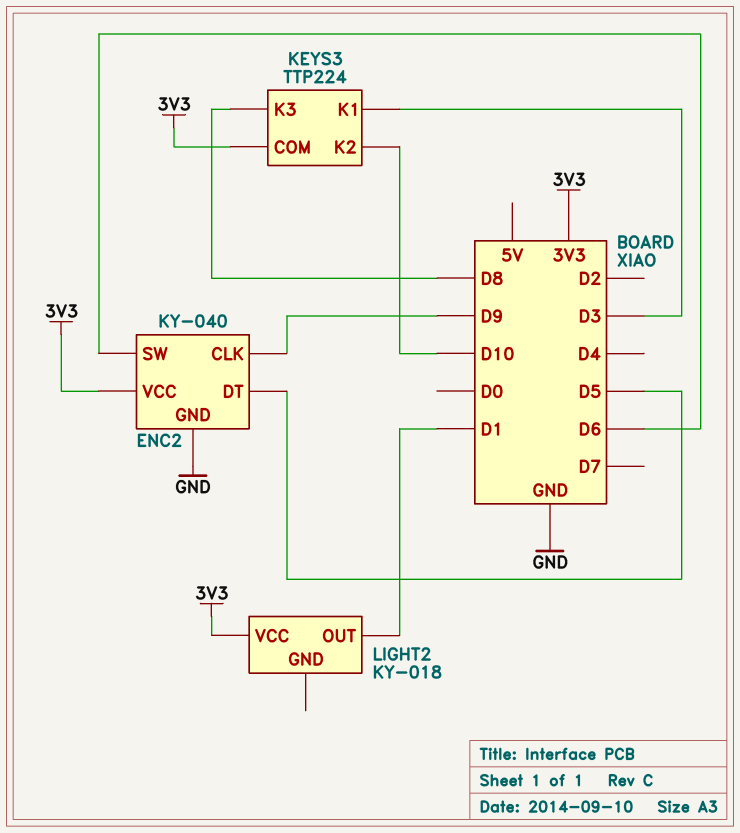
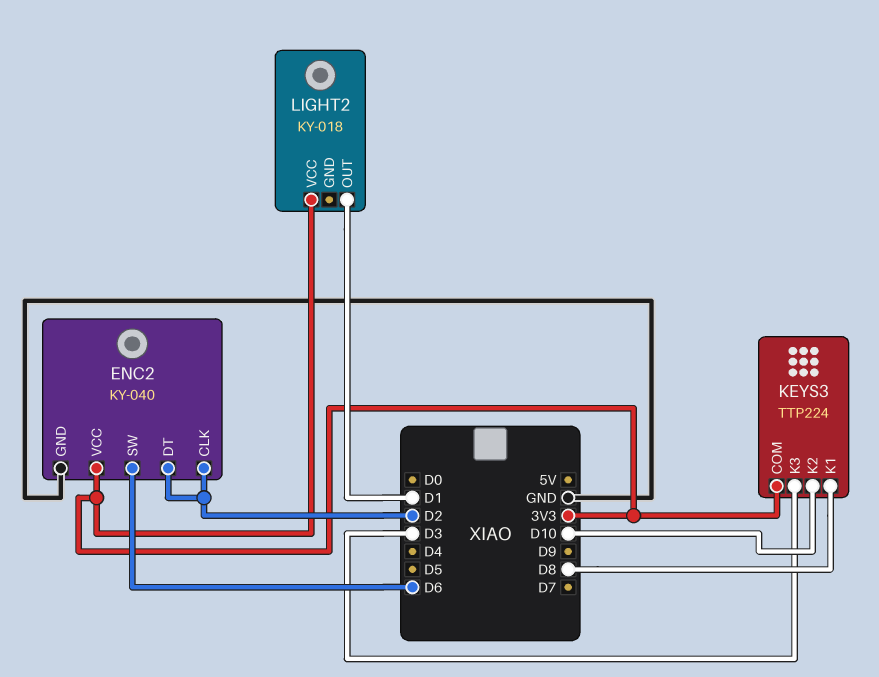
ENC2 pin CLK: D9 -> D2
ENC2 pin DT: D5 -> D2
KEYS3 pin K1: D3 -> D8
KEYS3 pin K3: D8 -> D3

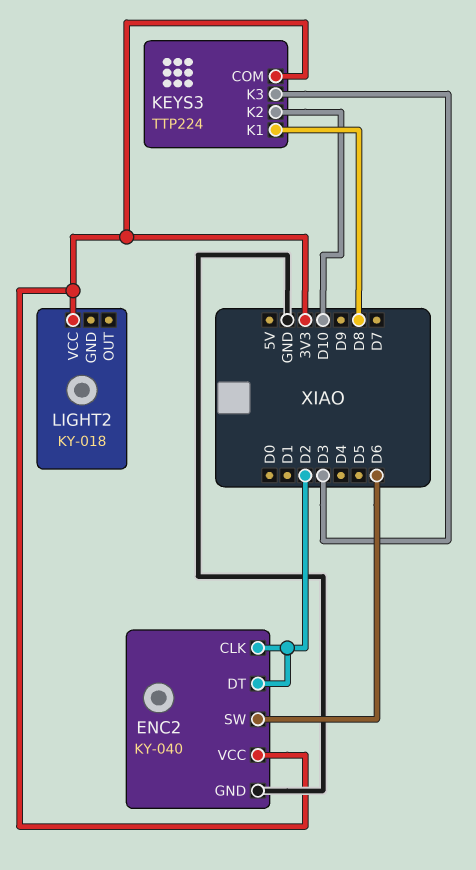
LIGHT2 pin OUT: D1 -> none

